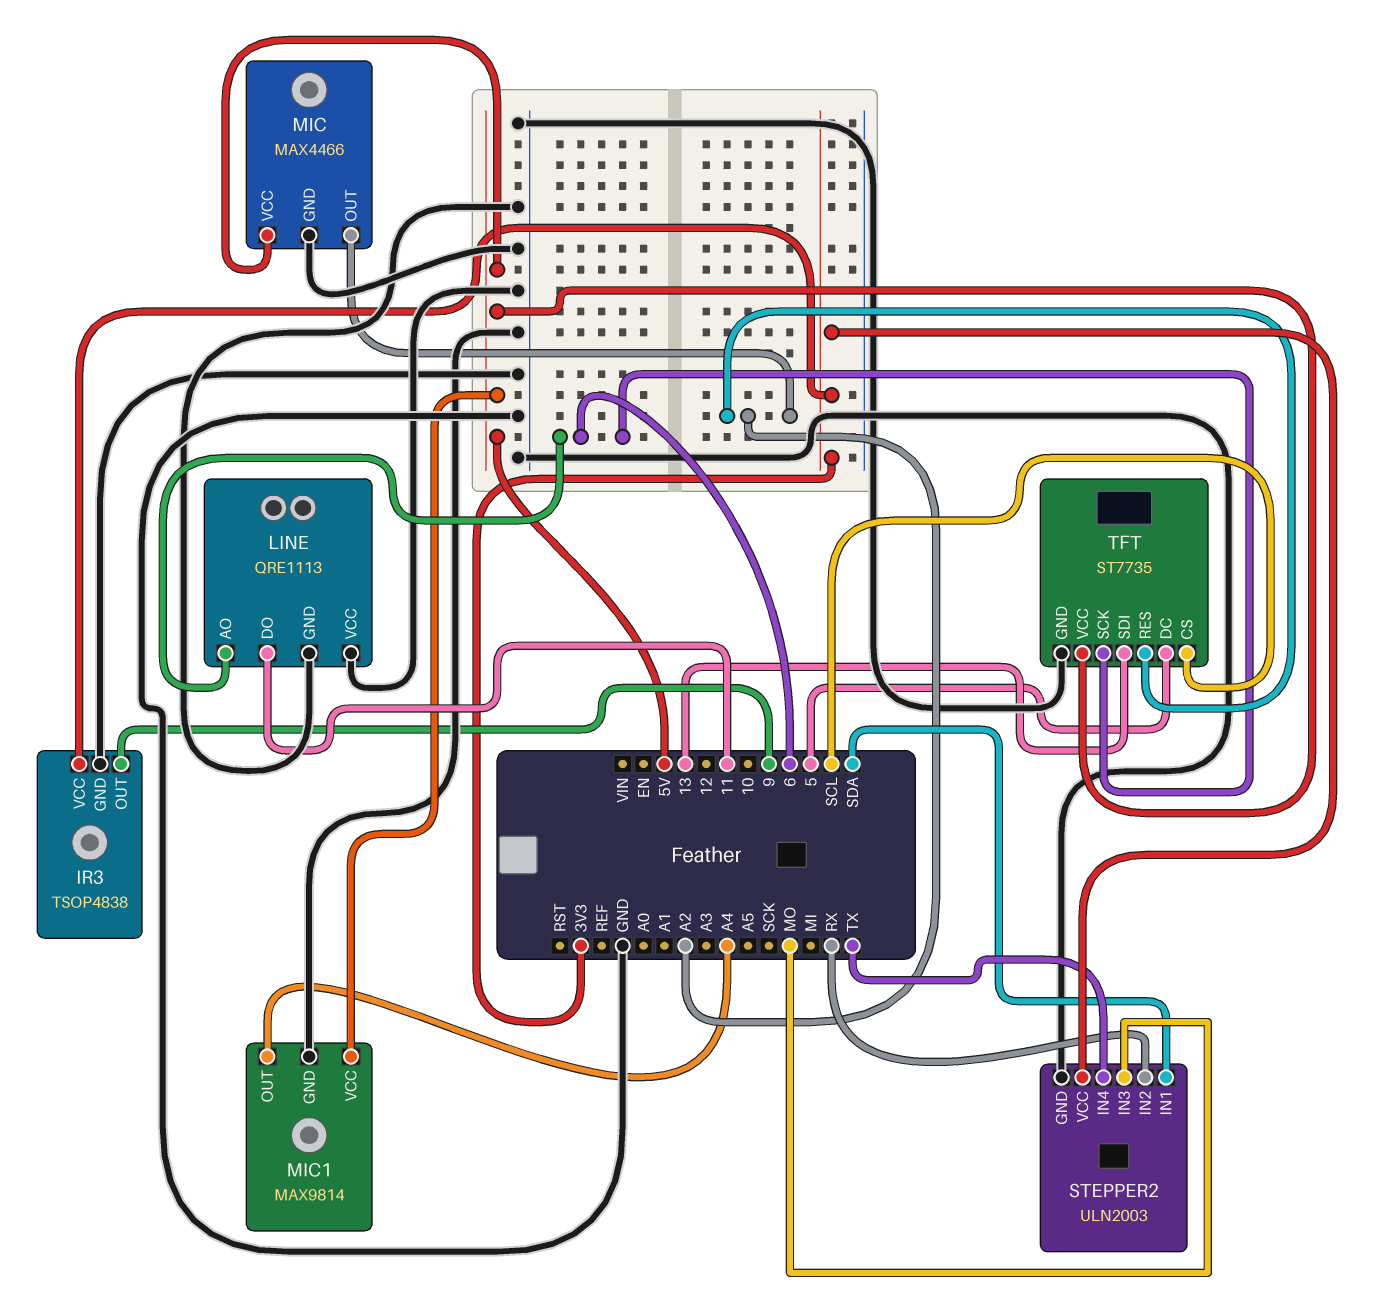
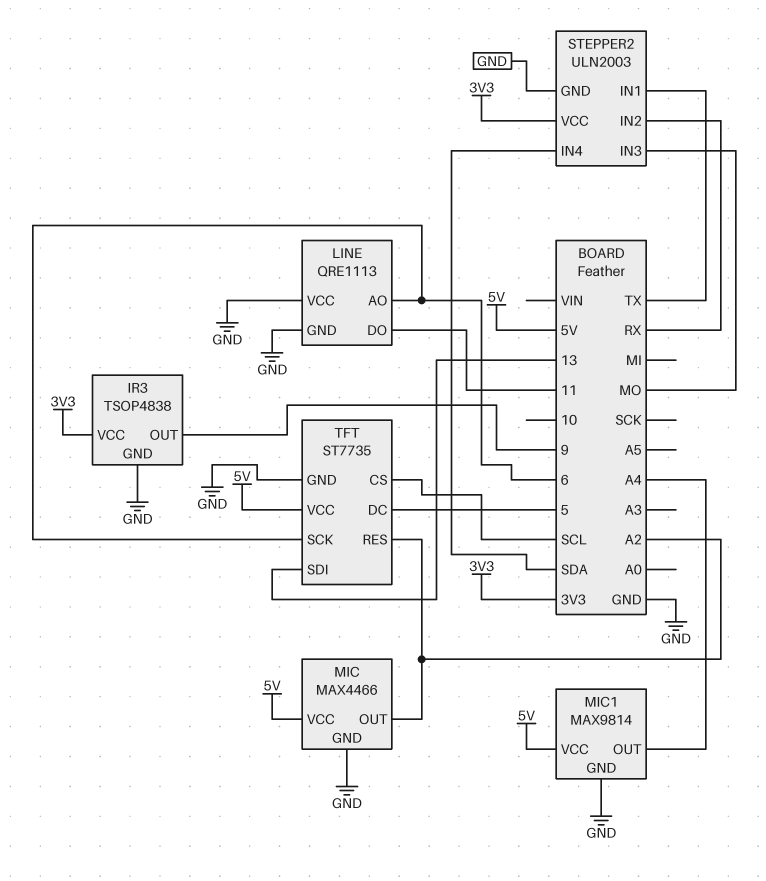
STEPPER2 pin IN1: SDA -> TX
STEPPER2 pin IN4: TX -> SDA

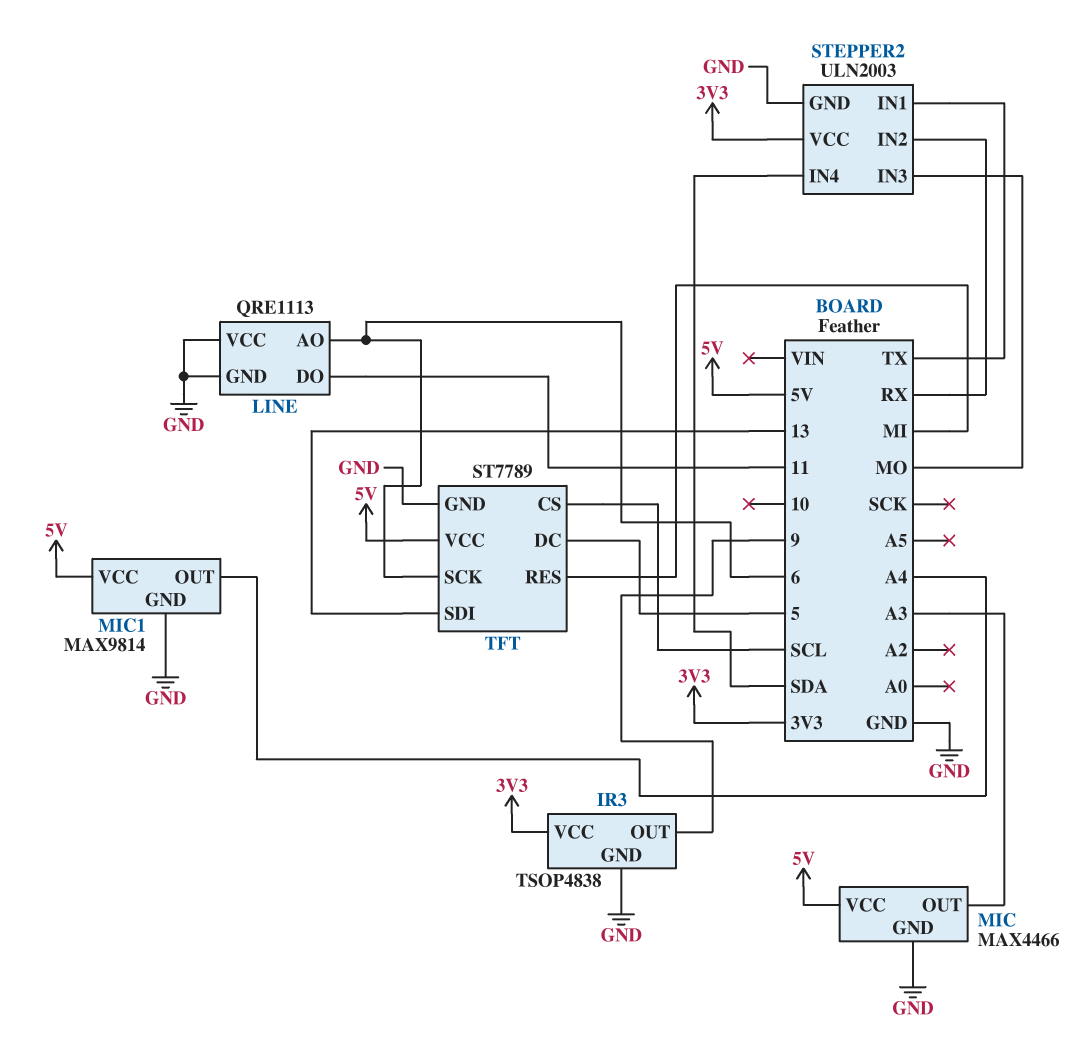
MIC pin OUT: A2 -> A3
TFT: ST7735 -> ST7789
TFT pin RES: A2 -> MI

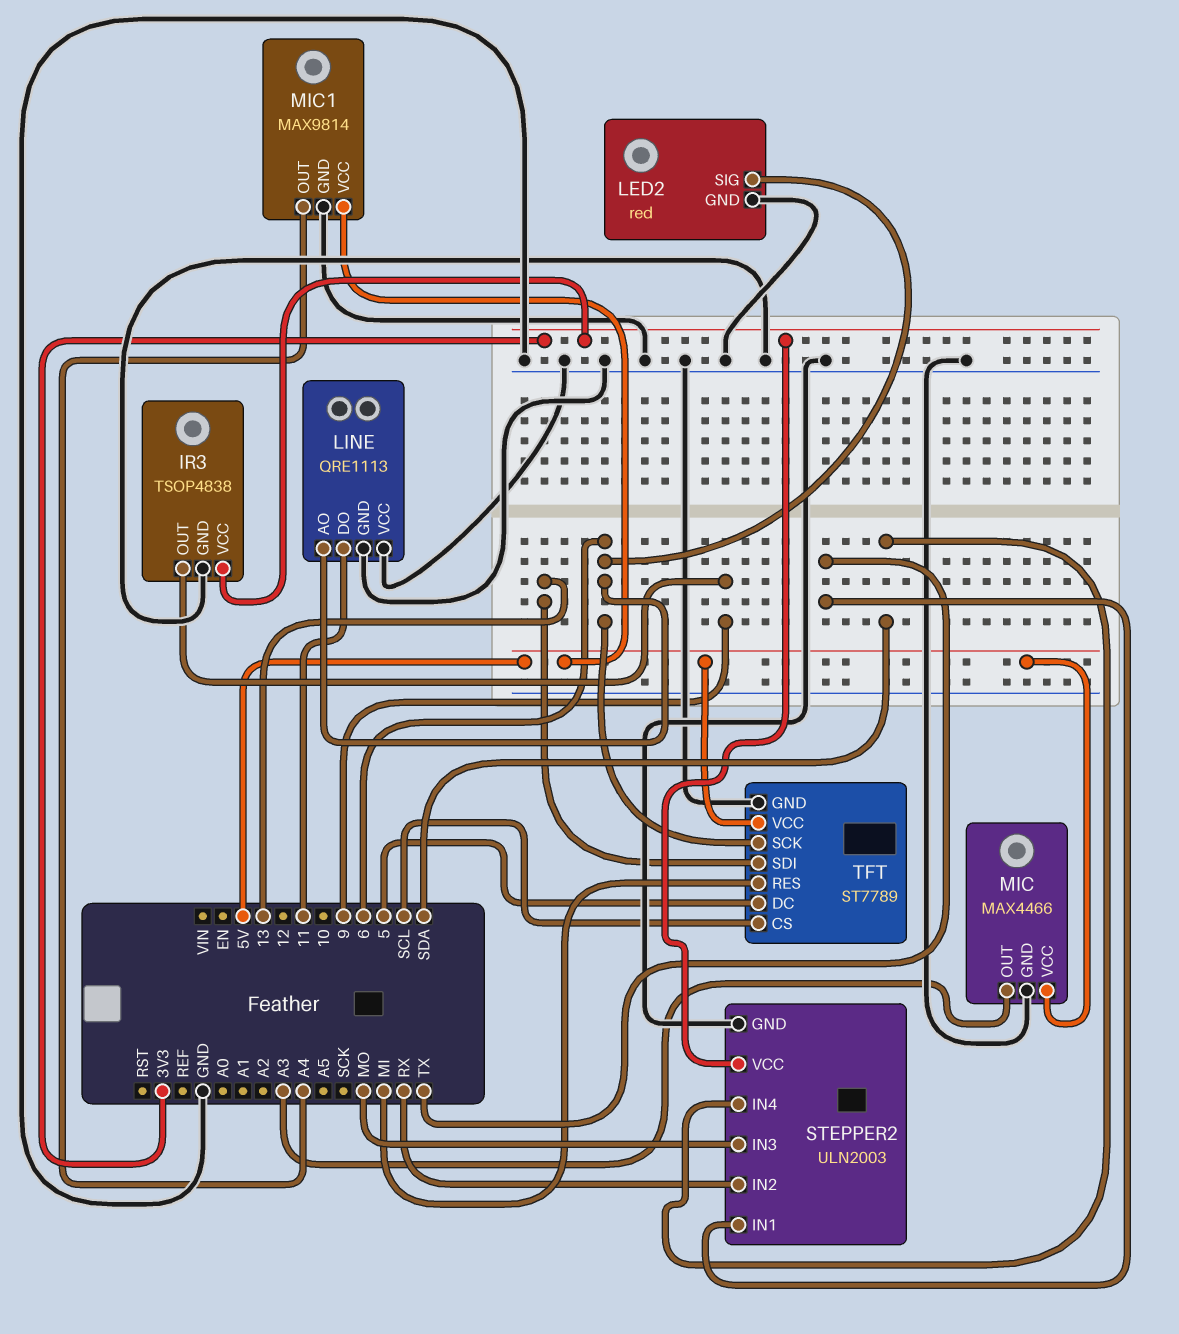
LED2: none -> red
LED2 pin GND: none -> GND
LED2 pin SIG: none -> 6

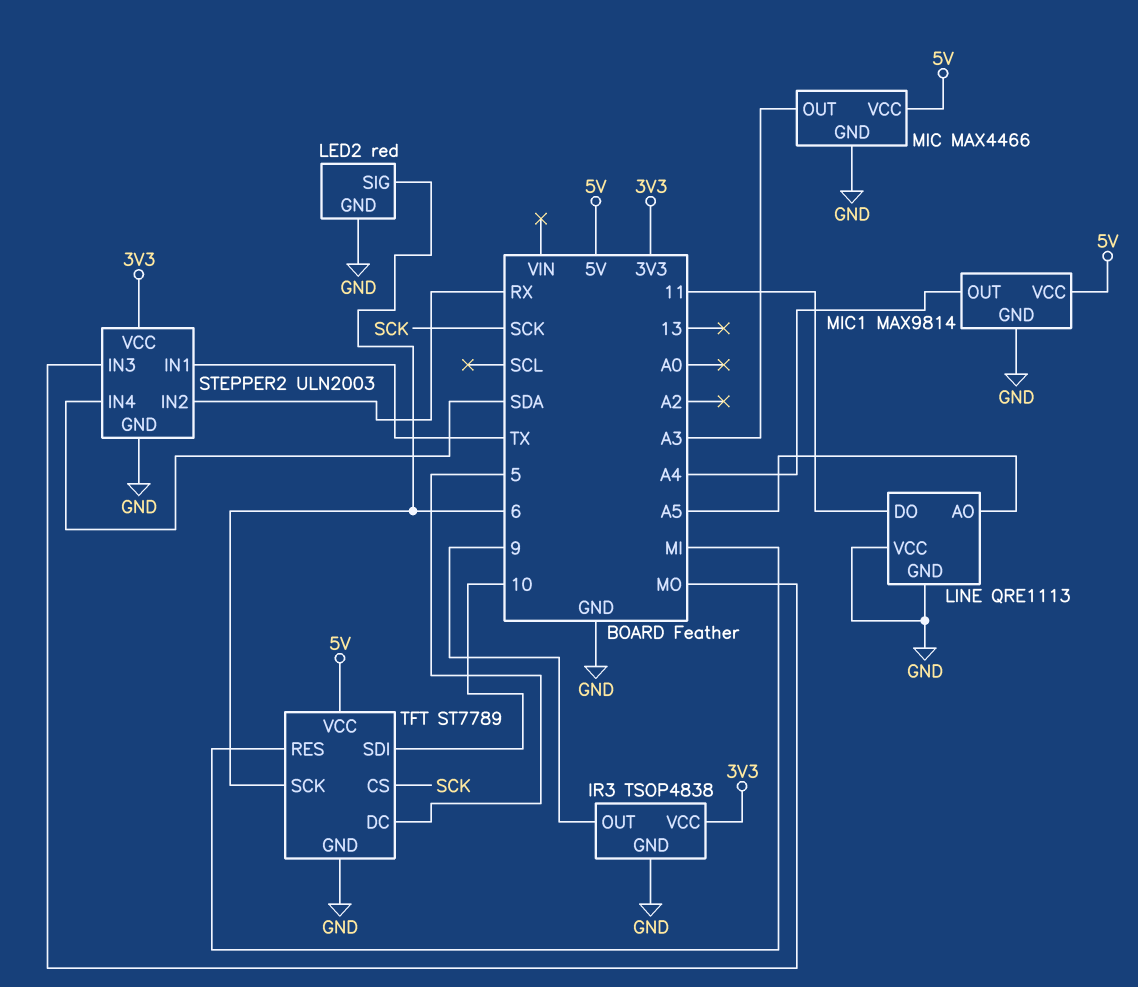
LINE pin AO: 6 -> A5
TFT pin CS: SCL -> SCK
TFT pin SDI: 13 -> 10

